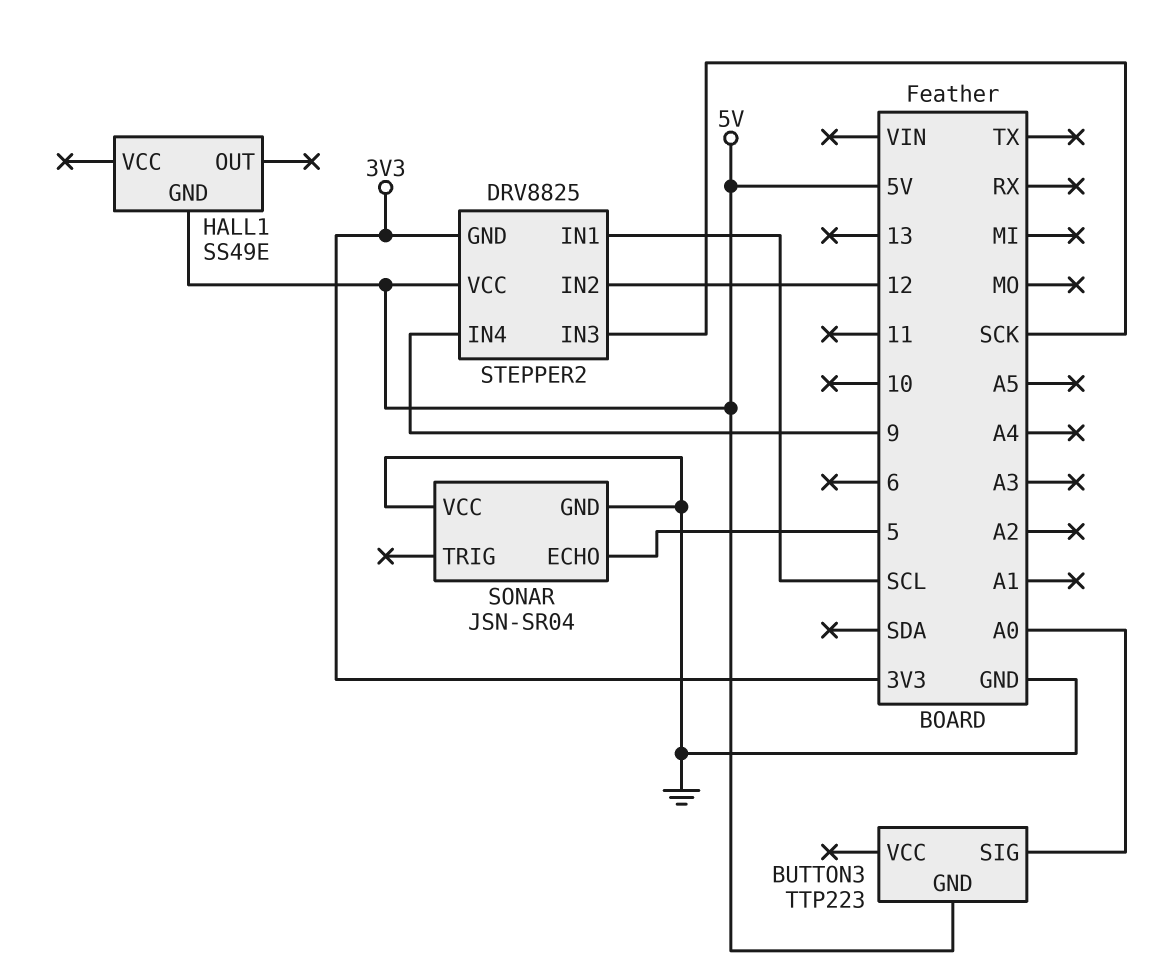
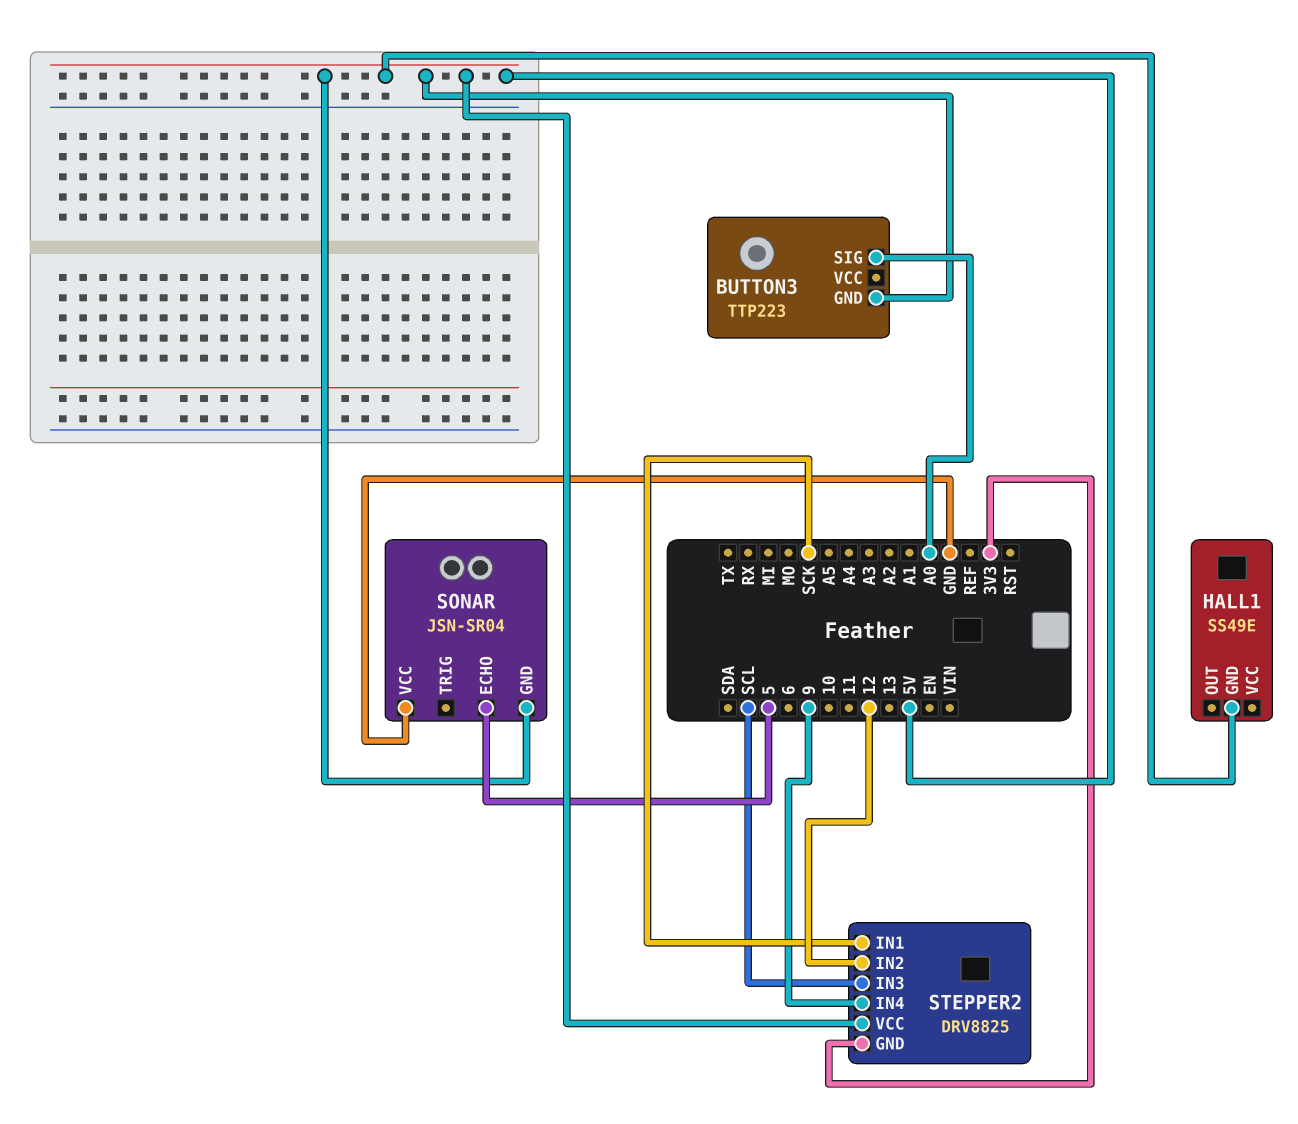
SONAR pin GND: GND -> 5V
STEPPER2 pin IN1: SCL -> SCK
STEPPER2 pin IN3: SCK -> SCL

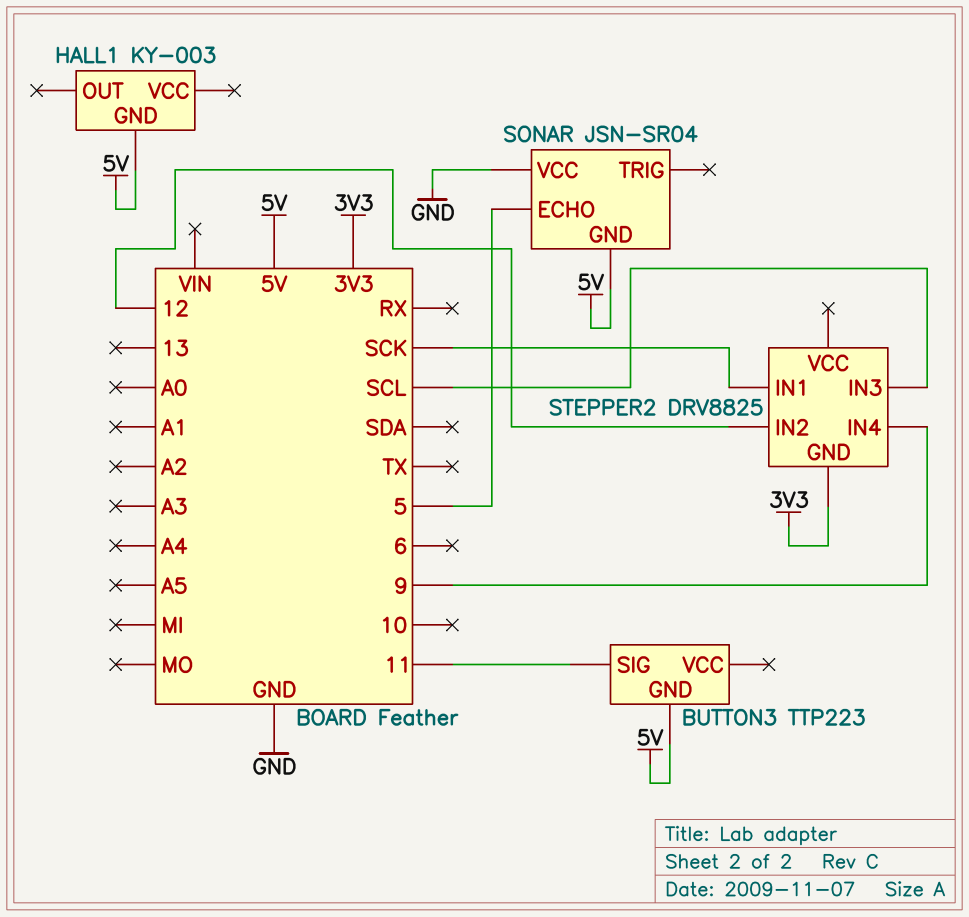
BUTTON3 pin SIG: A0 -> 11
HALL1: SS49E -> KY-003
STEPPER2 pin VCC: 5V -> none

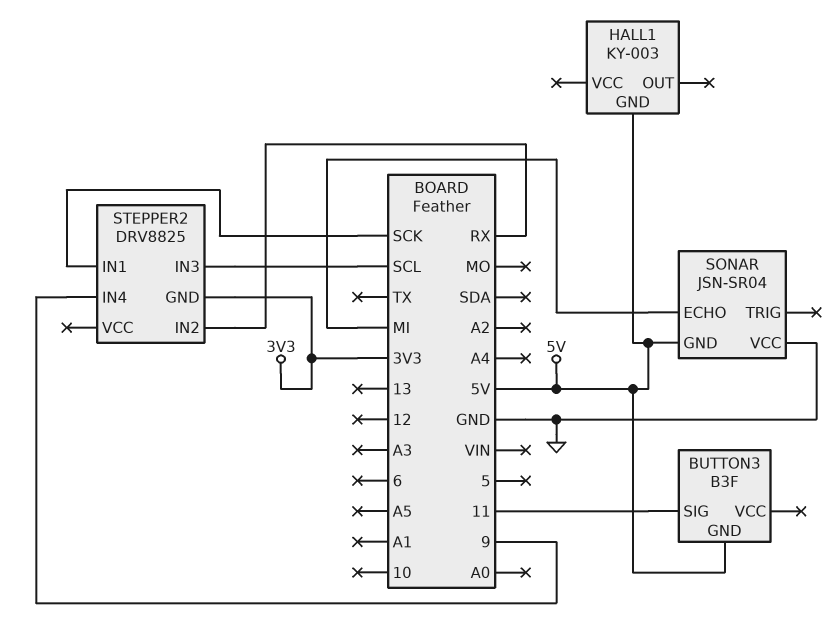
BUTTON3: TTP223 -> B3F
SONAR pin ECHO: 5 -> MI
STEPPER2 pin IN2: 12 -> RX

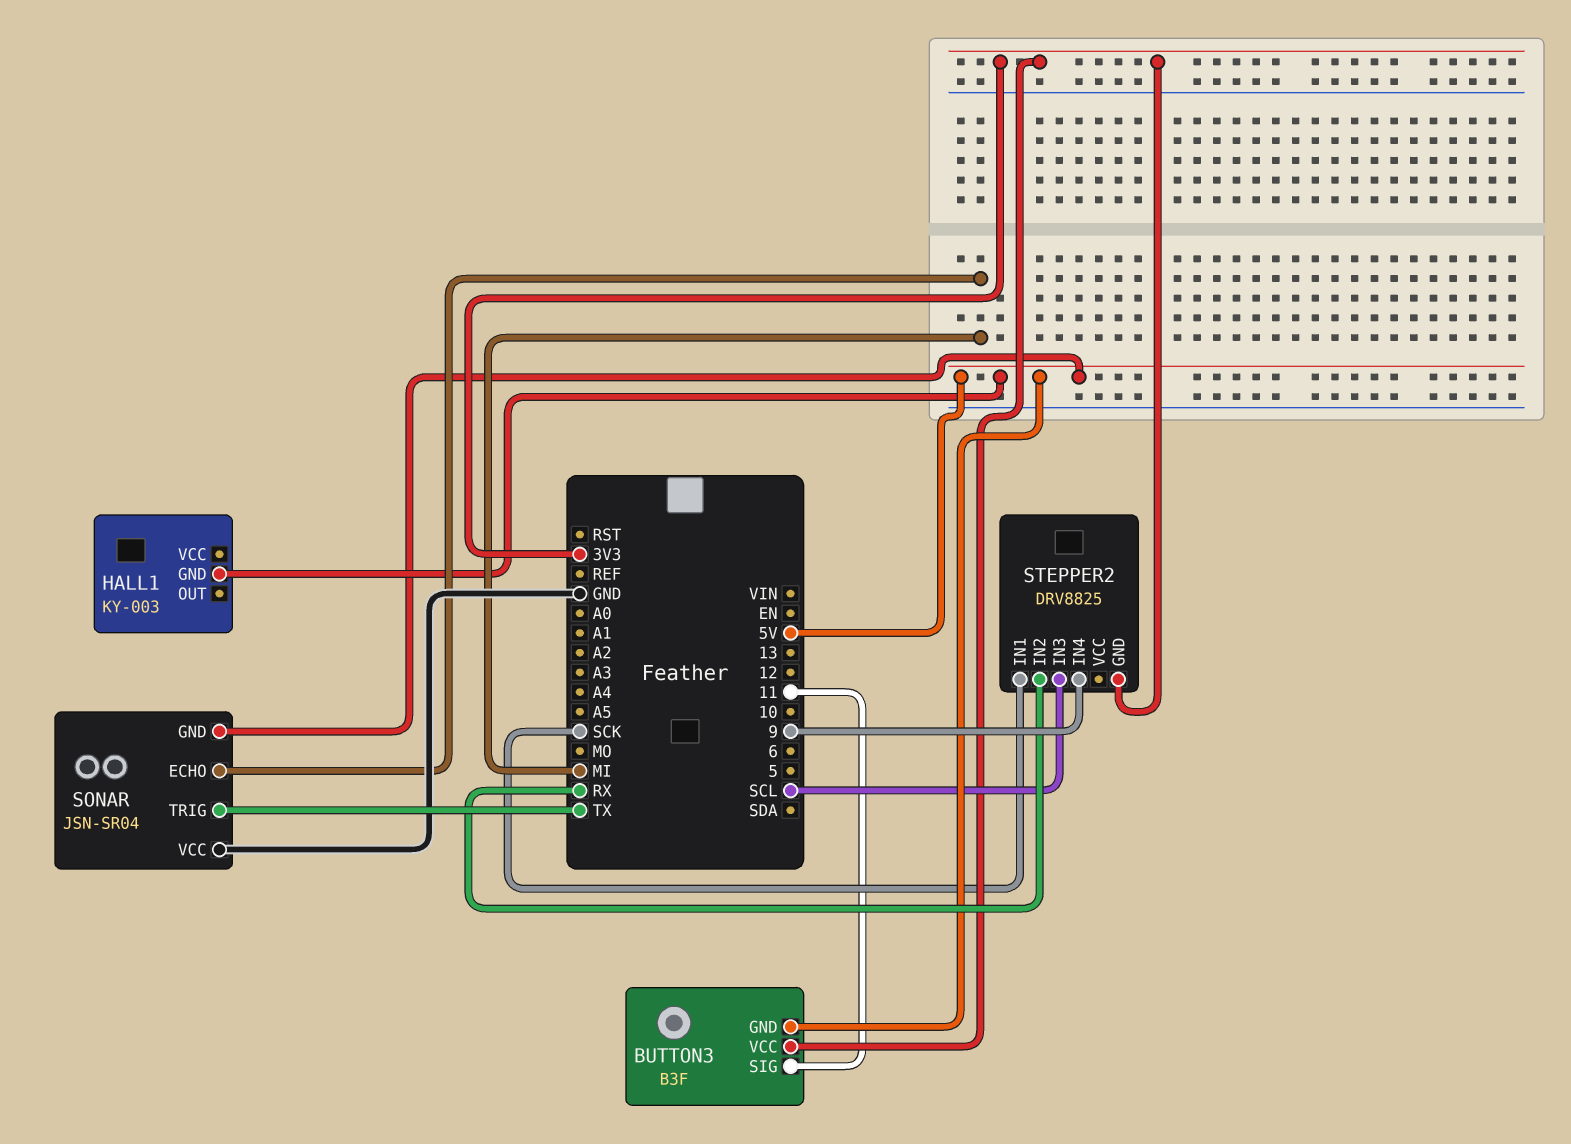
BUTTON3 pin VCC: none -> 3V3
SONAR pin TRIG: none -> TX

